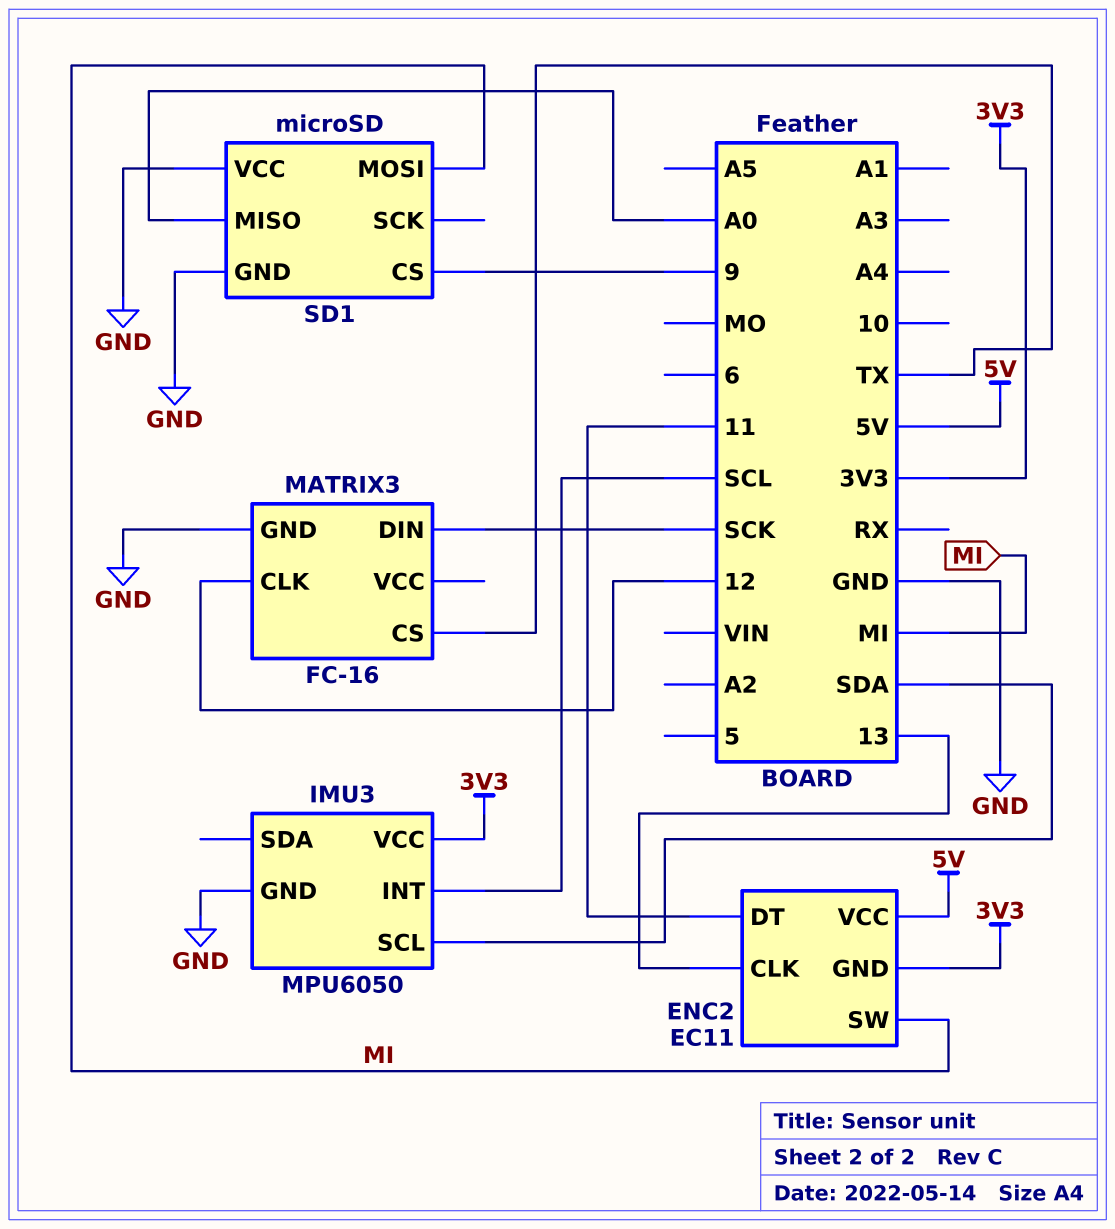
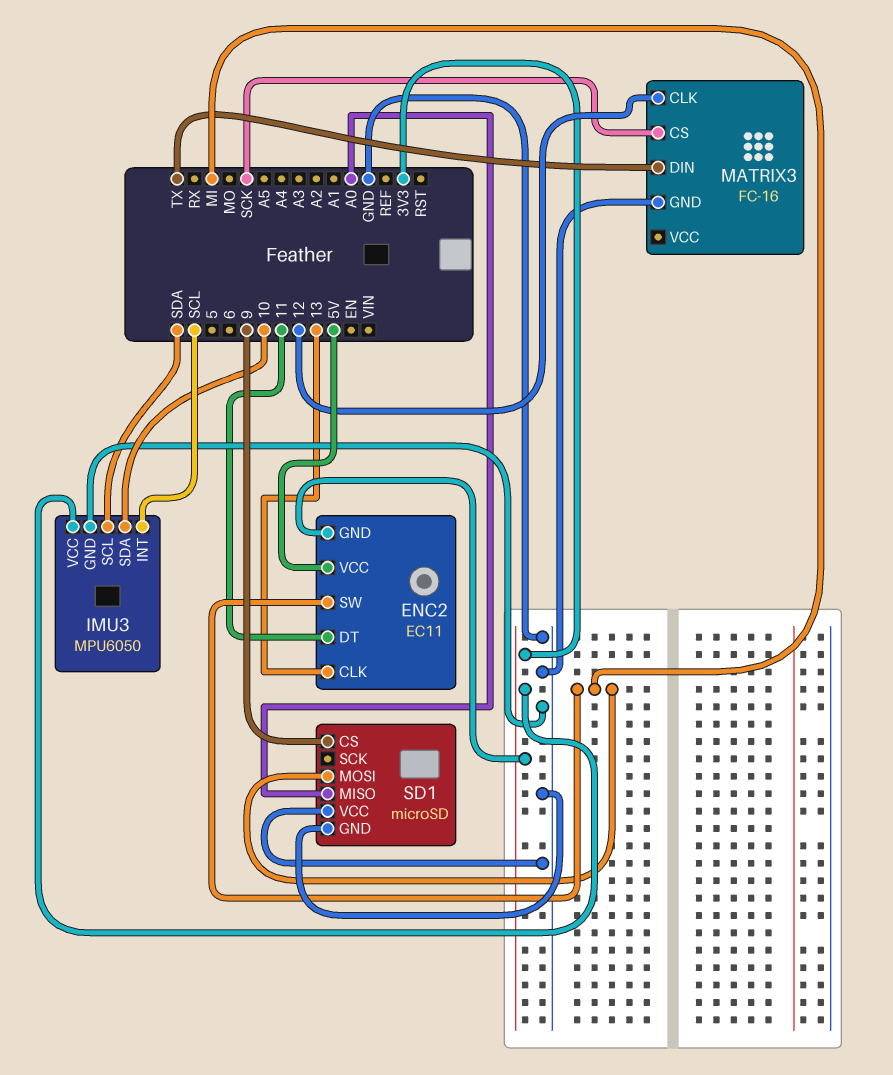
IMU3 pin SDA: none -> 10
MATRIX3 pin CS: TX -> SCK
MATRIX3 pin DIN: SCK -> TX

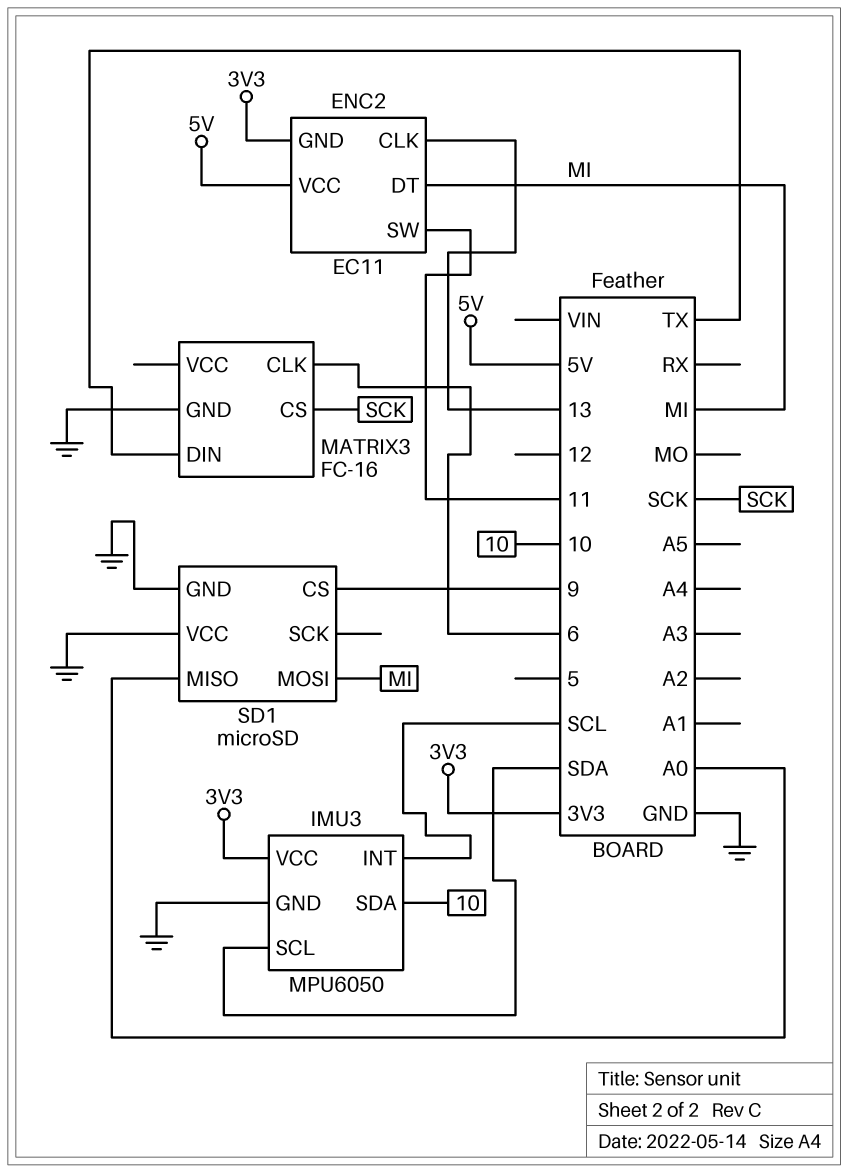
ENC2 pin DT: 11 -> MI
ENC2 pin SW: MI -> 11
MATRIX3 pin CLK: 12 -> 6

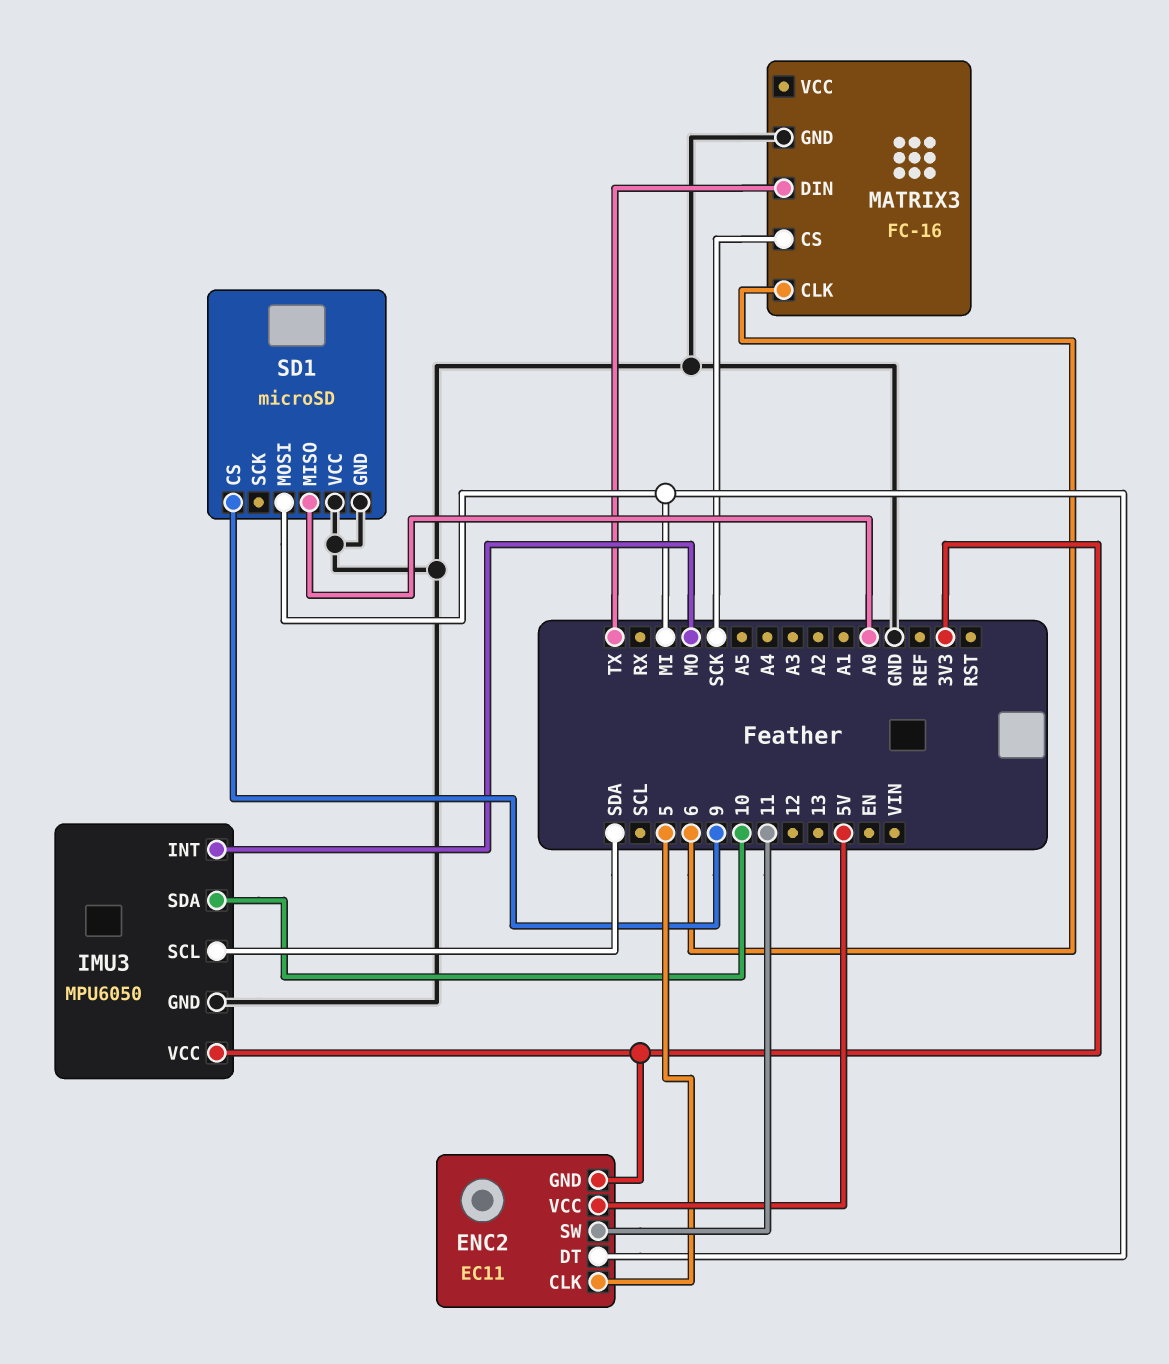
ENC2 pin CLK: 13 -> 5
IMU3 pin INT: SCL -> MO

